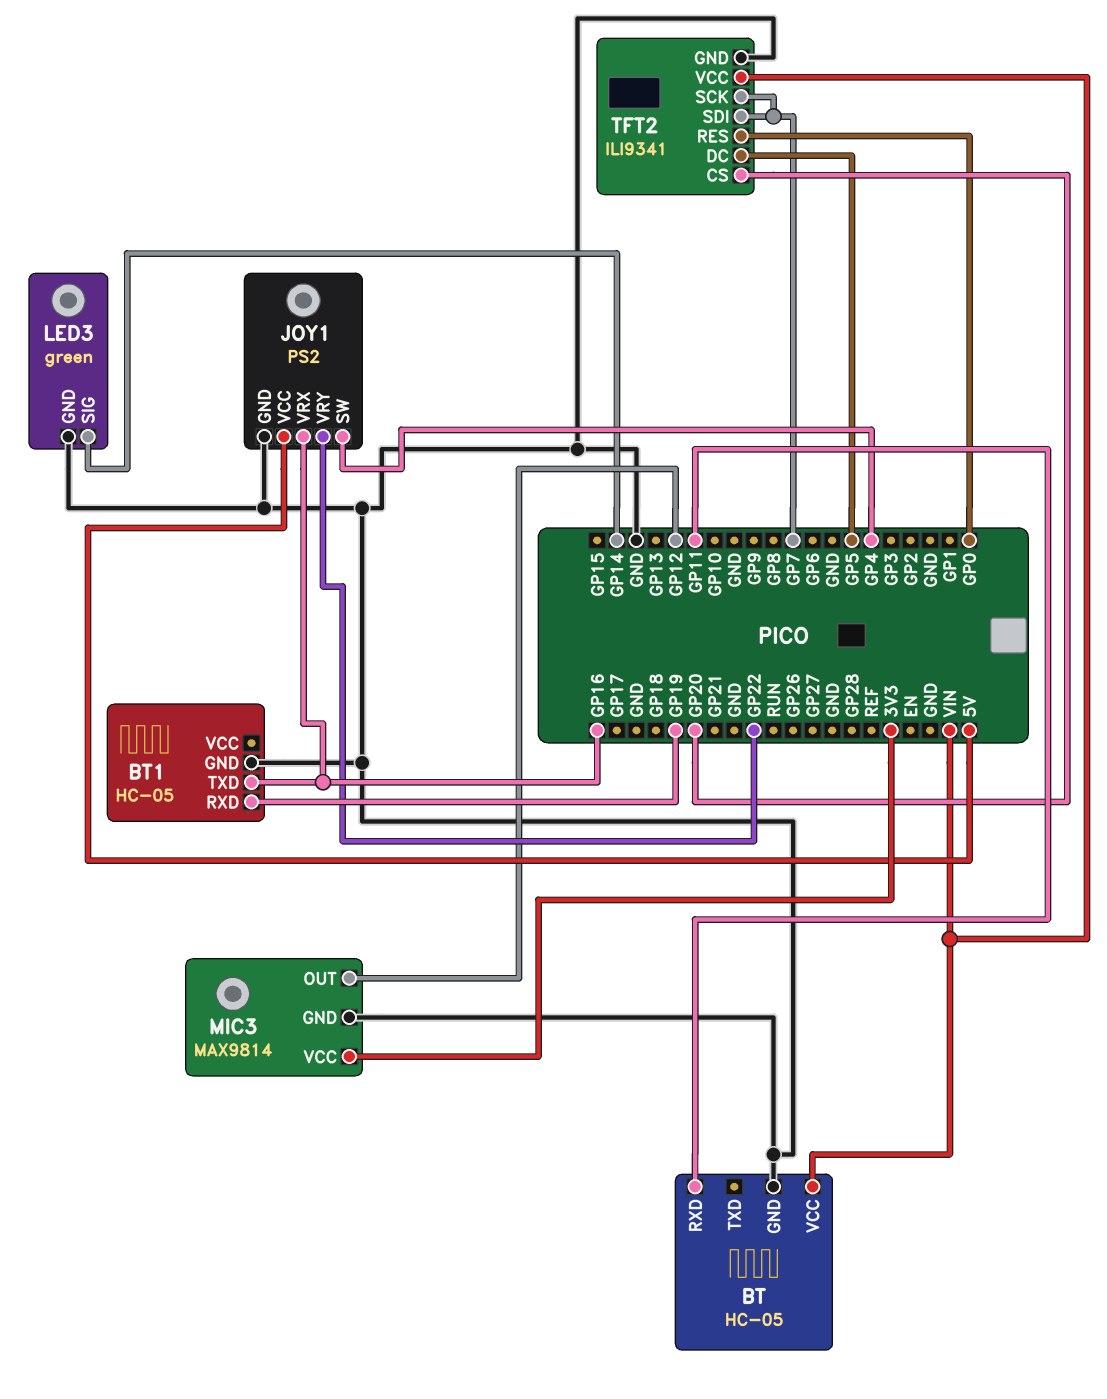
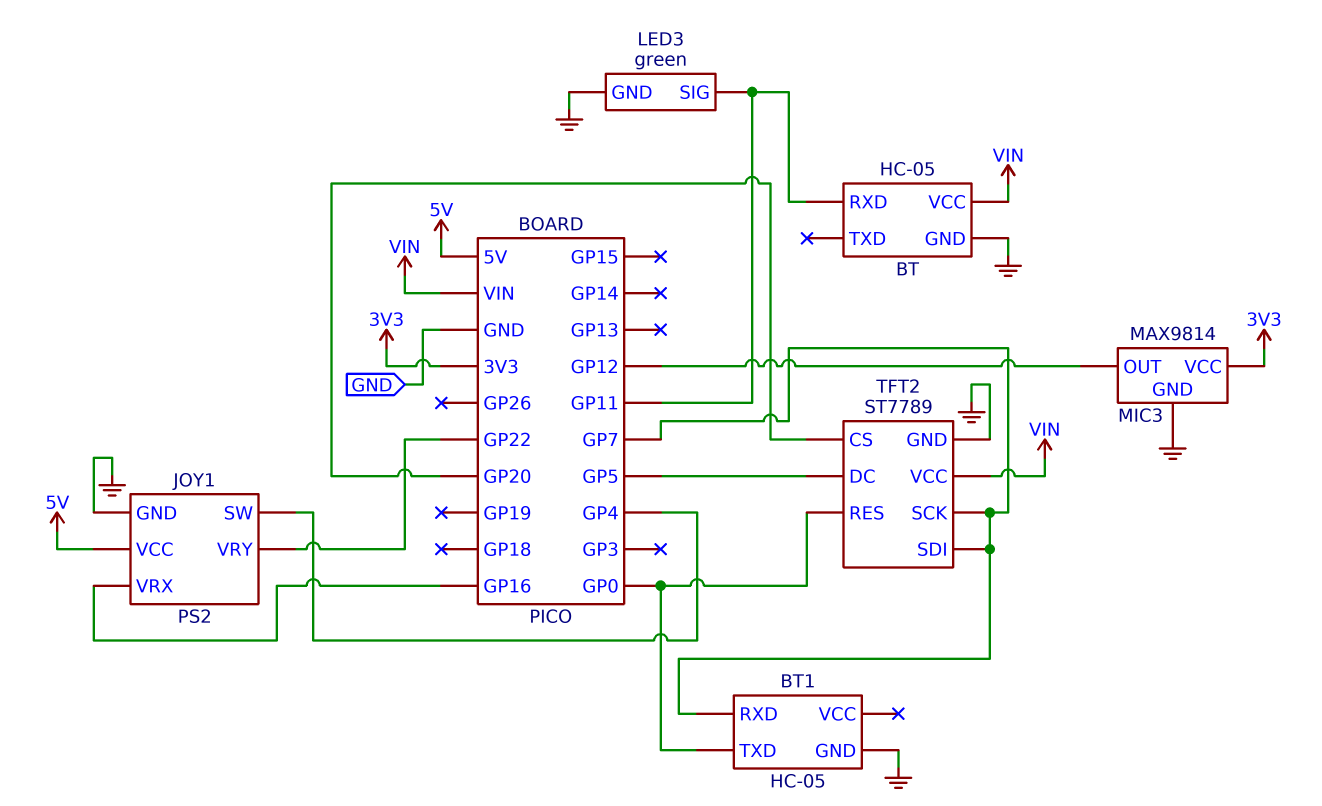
BT1 pin RXD: GP19 -> GP7
BT1 pin TXD: GP16 -> GP0
LED3 pin SIG: GP14 -> GP11
TFT2: ILI9341 -> ST7789

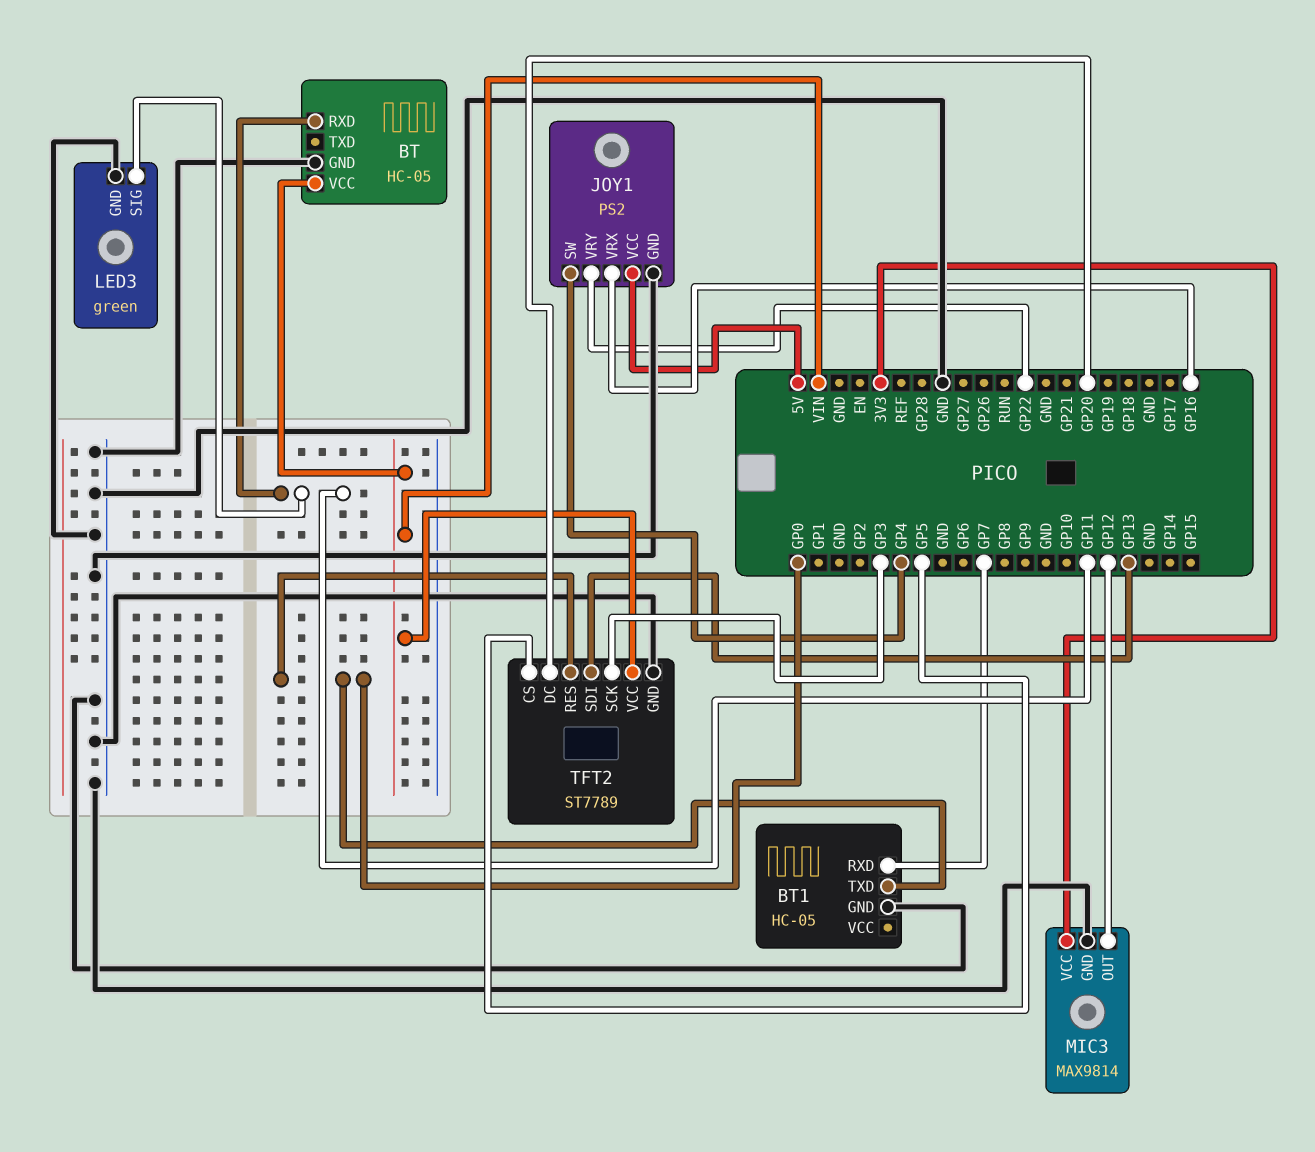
TFT2 pin CS: GP20 -> GP5
TFT2 pin DC: GP5 -> GP20
TFT2 pin SCK: GP7 -> GP3
TFT2 pin SDI: GP7 -> GP13

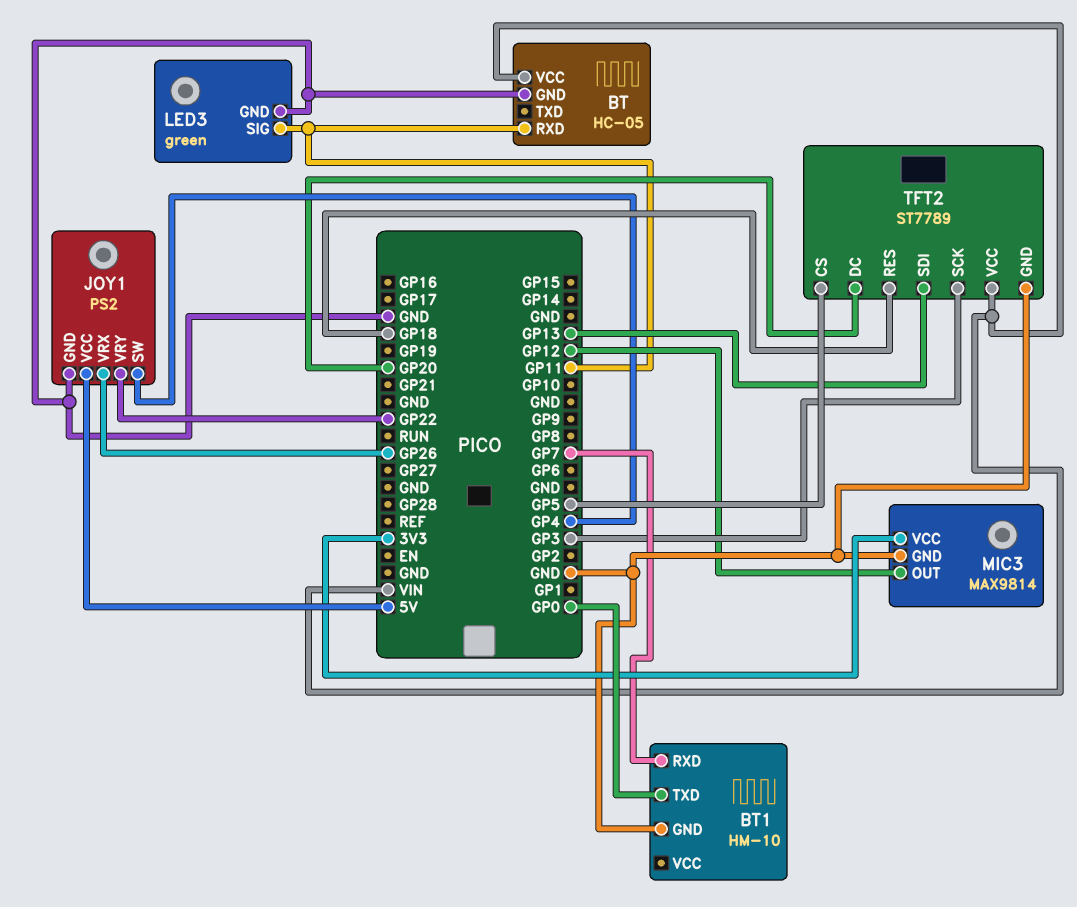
BT1: HC-05 -> HM-10
JOY1 pin VRX: GP16 -> GP26
TFT2 pin RES: GP0 -> GP18

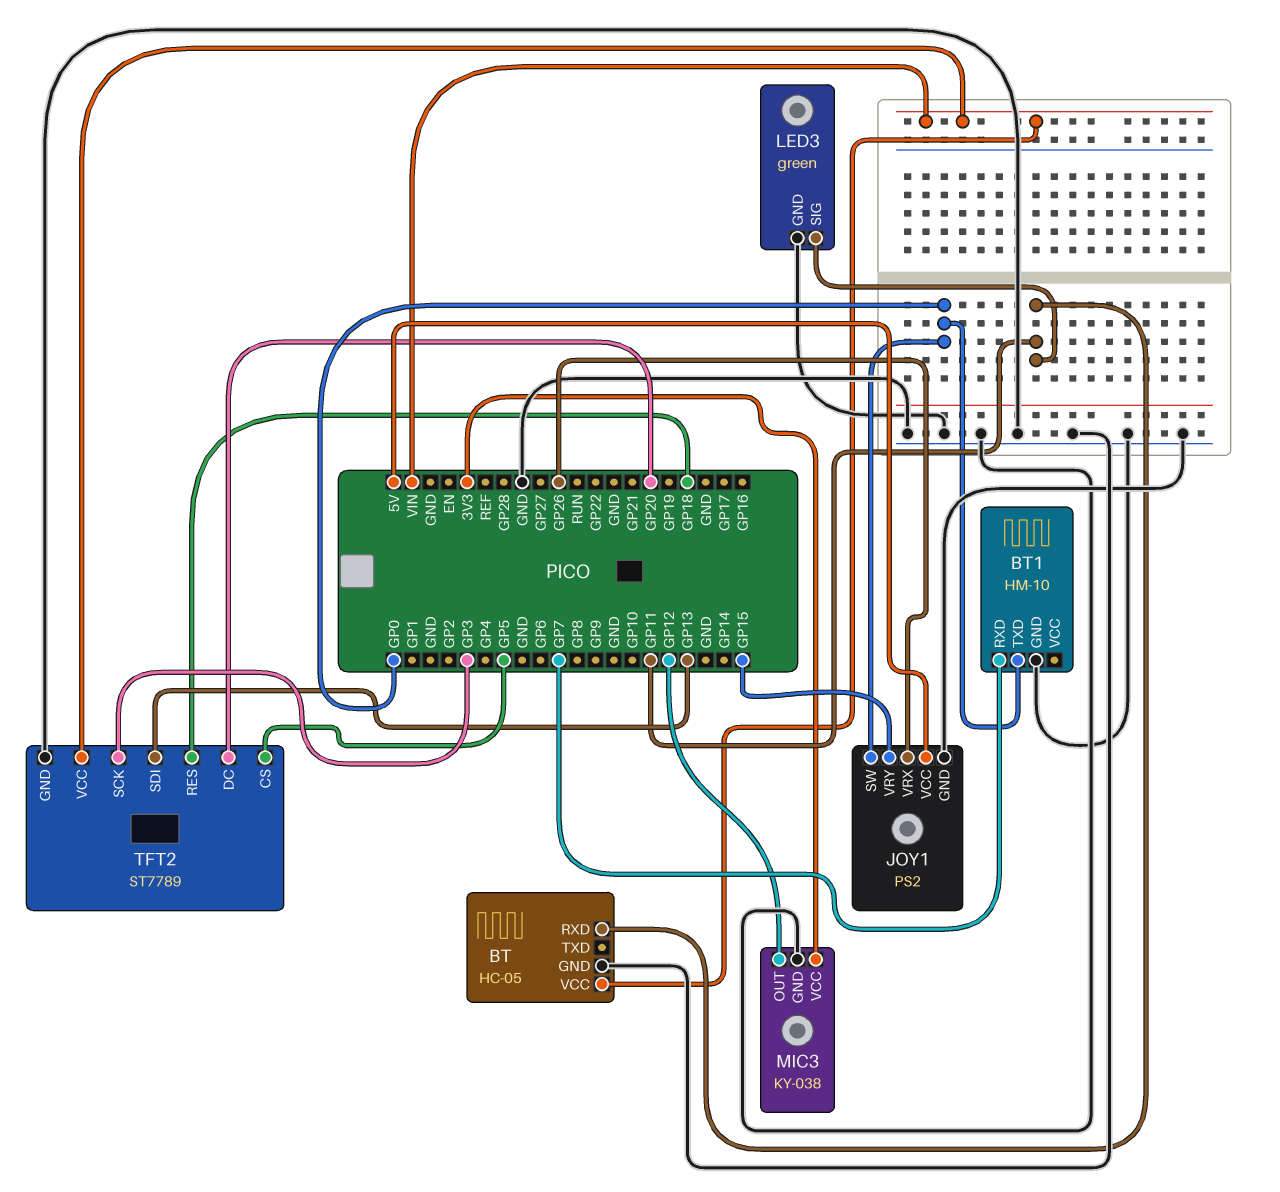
JOY1 pin SW: GP4 -> GP0
JOY1 pin VRY: GP22 -> GP15
MIC3: MAX9814 -> KY-038

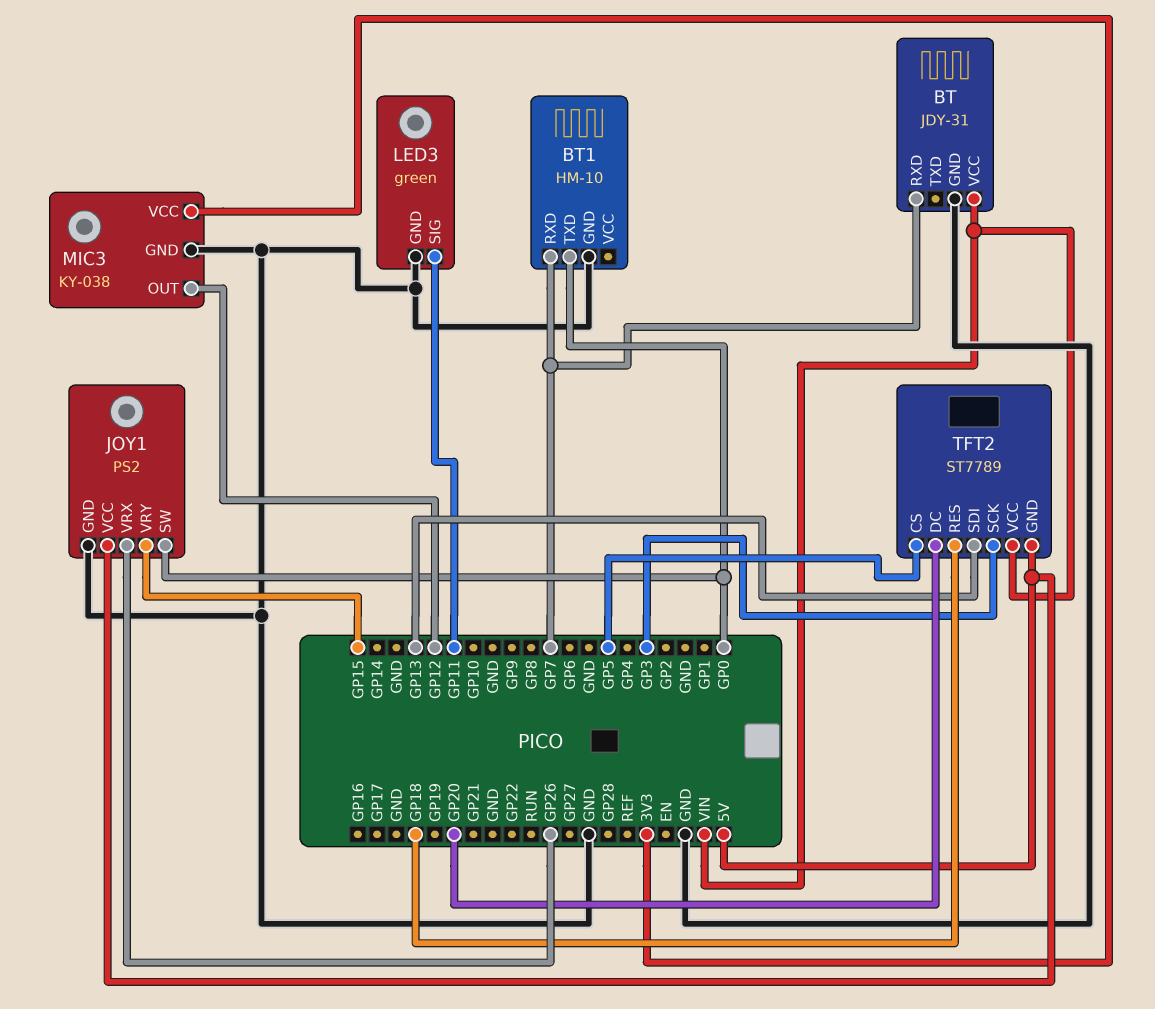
BT: HC-05 -> JDY-31
BT pin RXD: GP11 -> GP7
TFT2 pin GND: GND -> 5V

